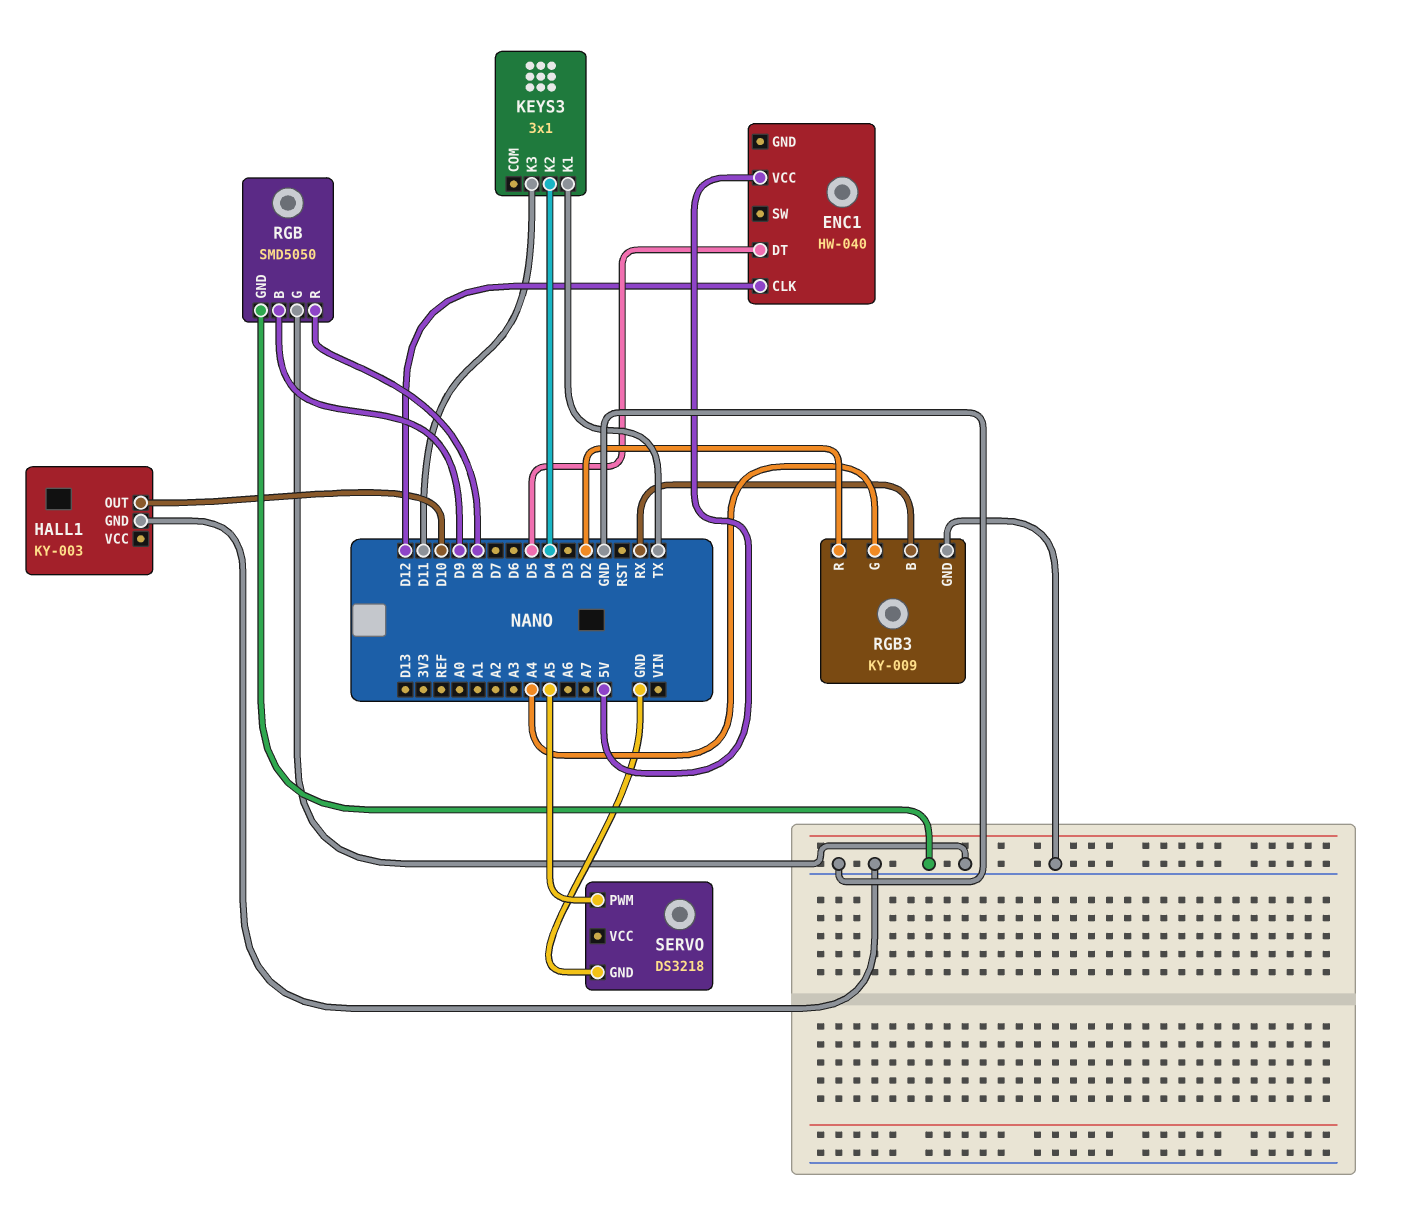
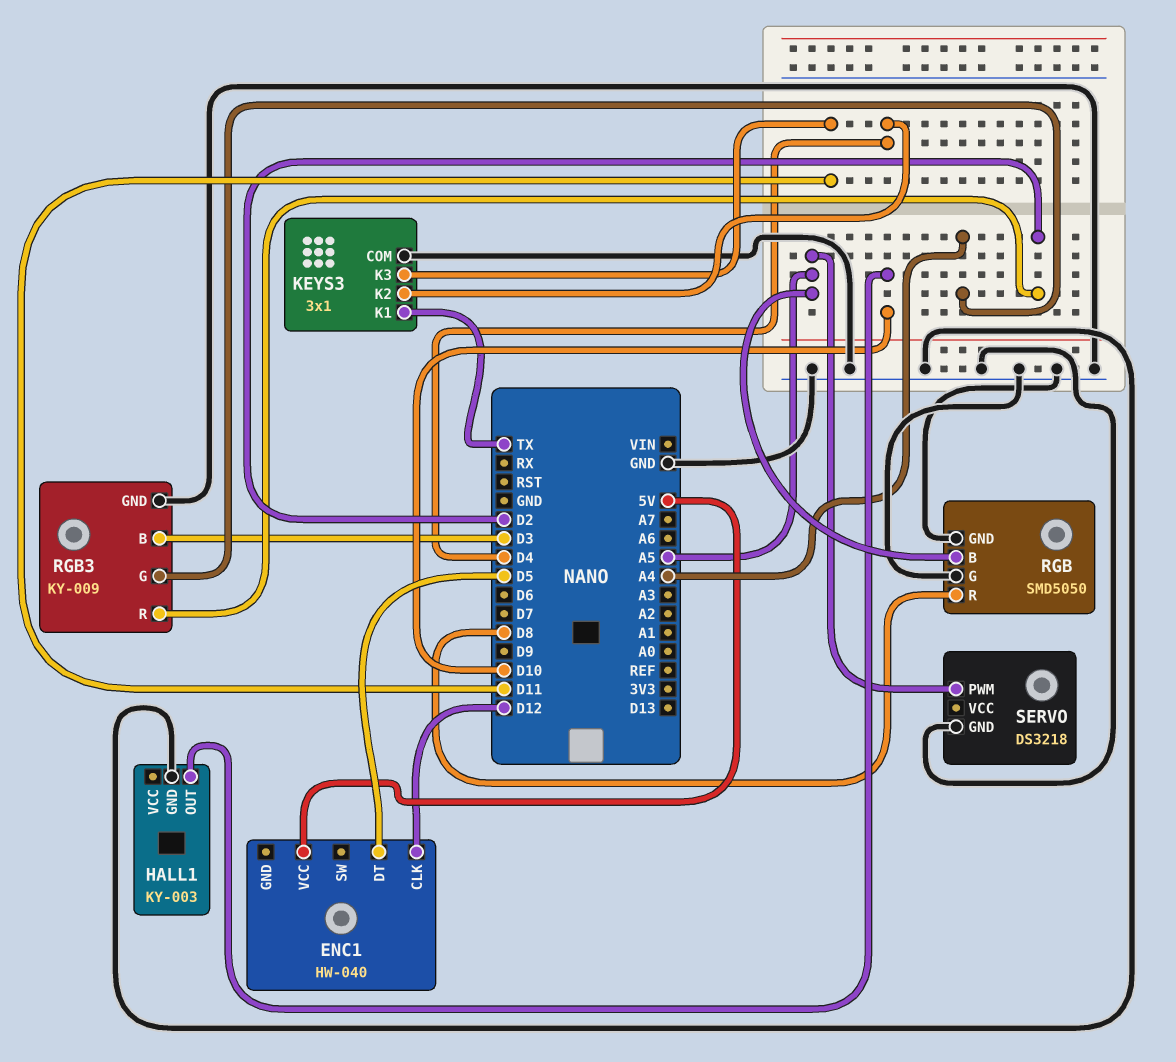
KEYS3 pin COM: none -> GND
RGB pin B: D9 -> A5
RGB3 pin B: RX -> D3

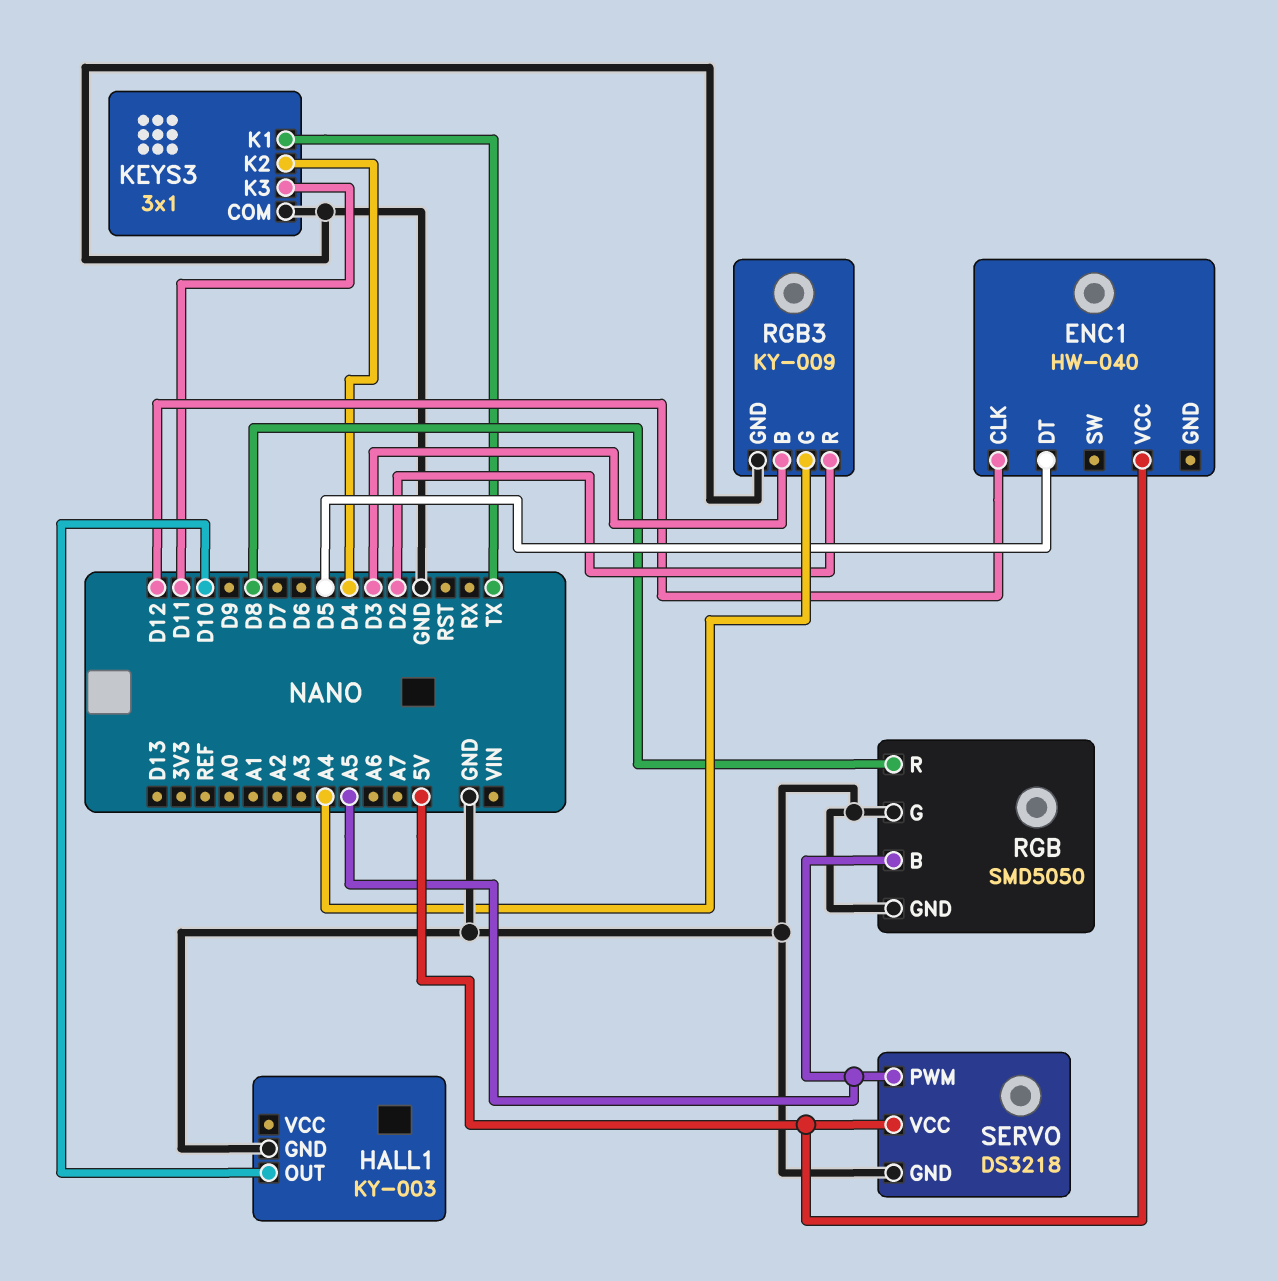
SERVO pin VCC: none -> 5V

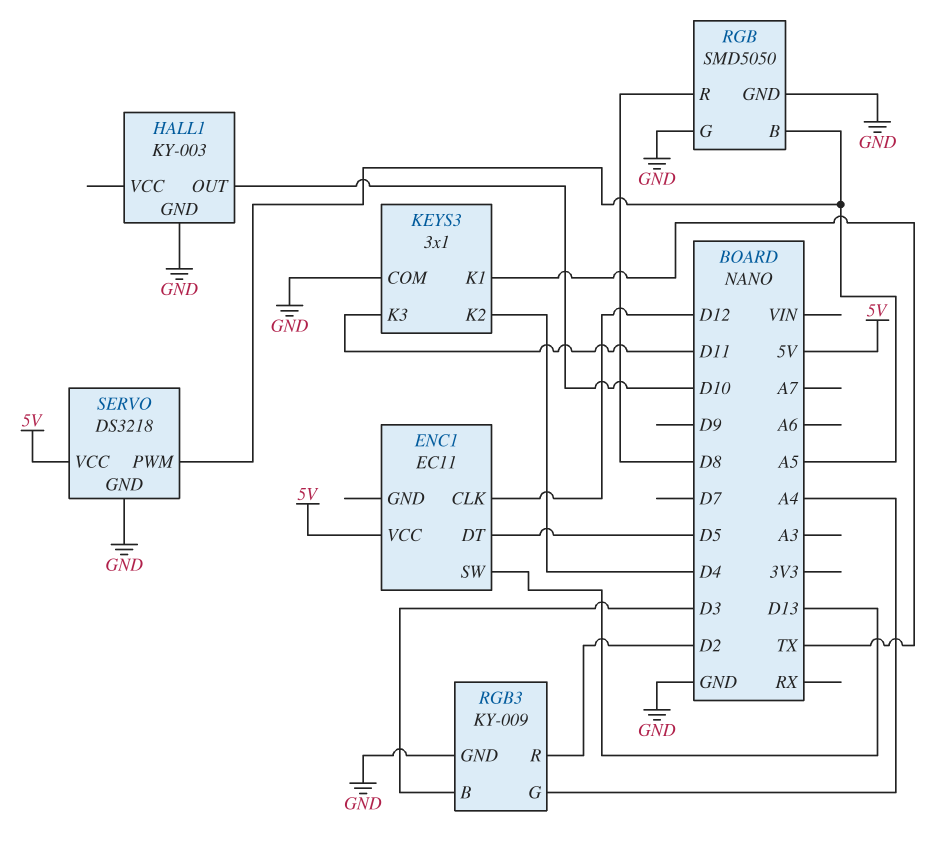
ENC1: HW-040 -> EC11
ENC1 pin SW: none -> D13

